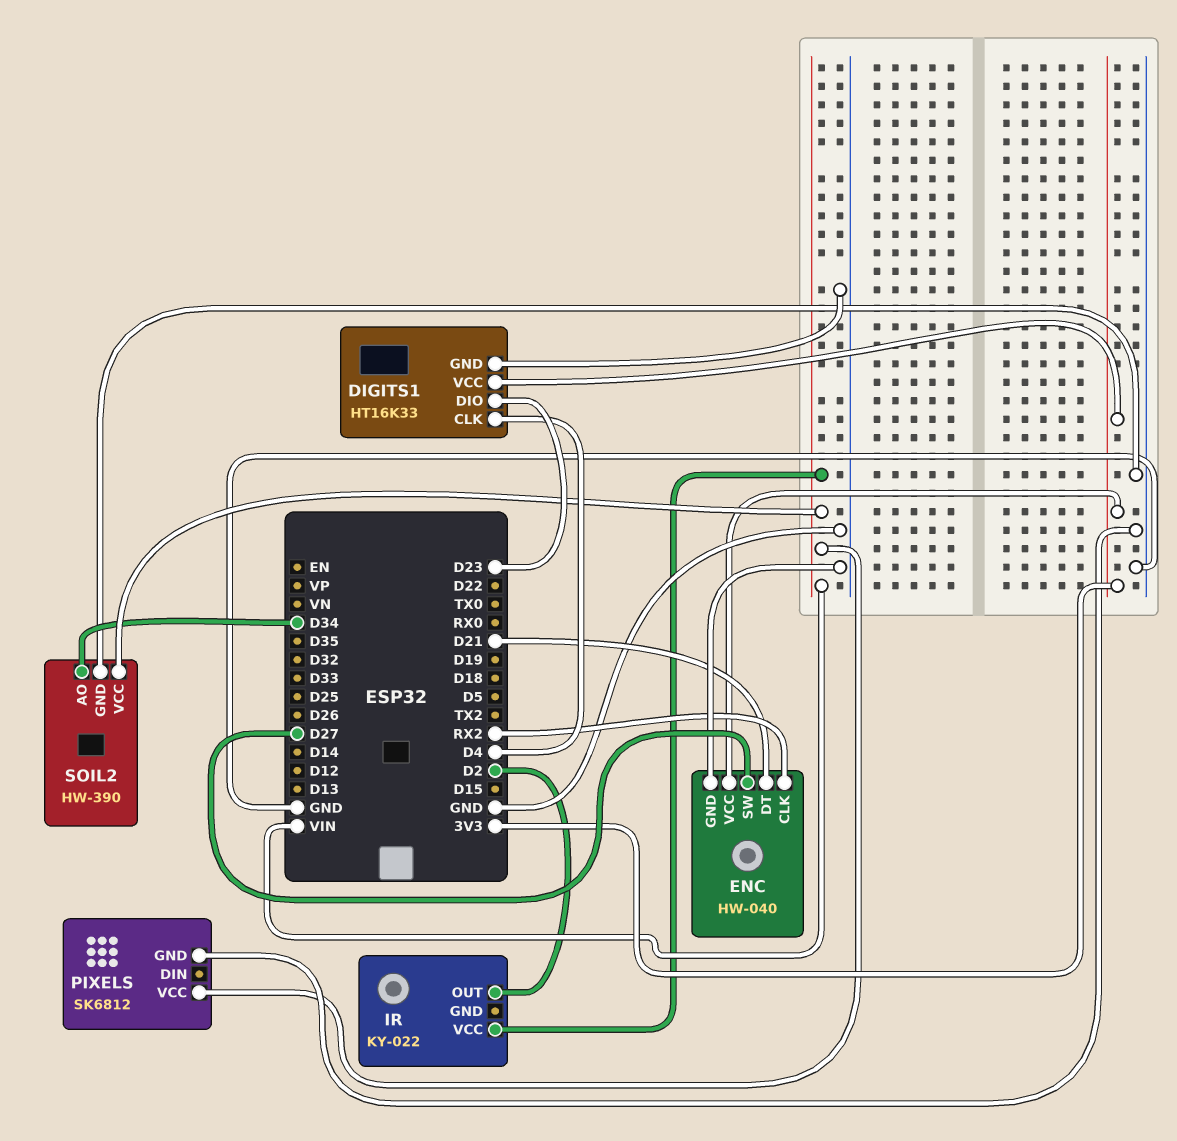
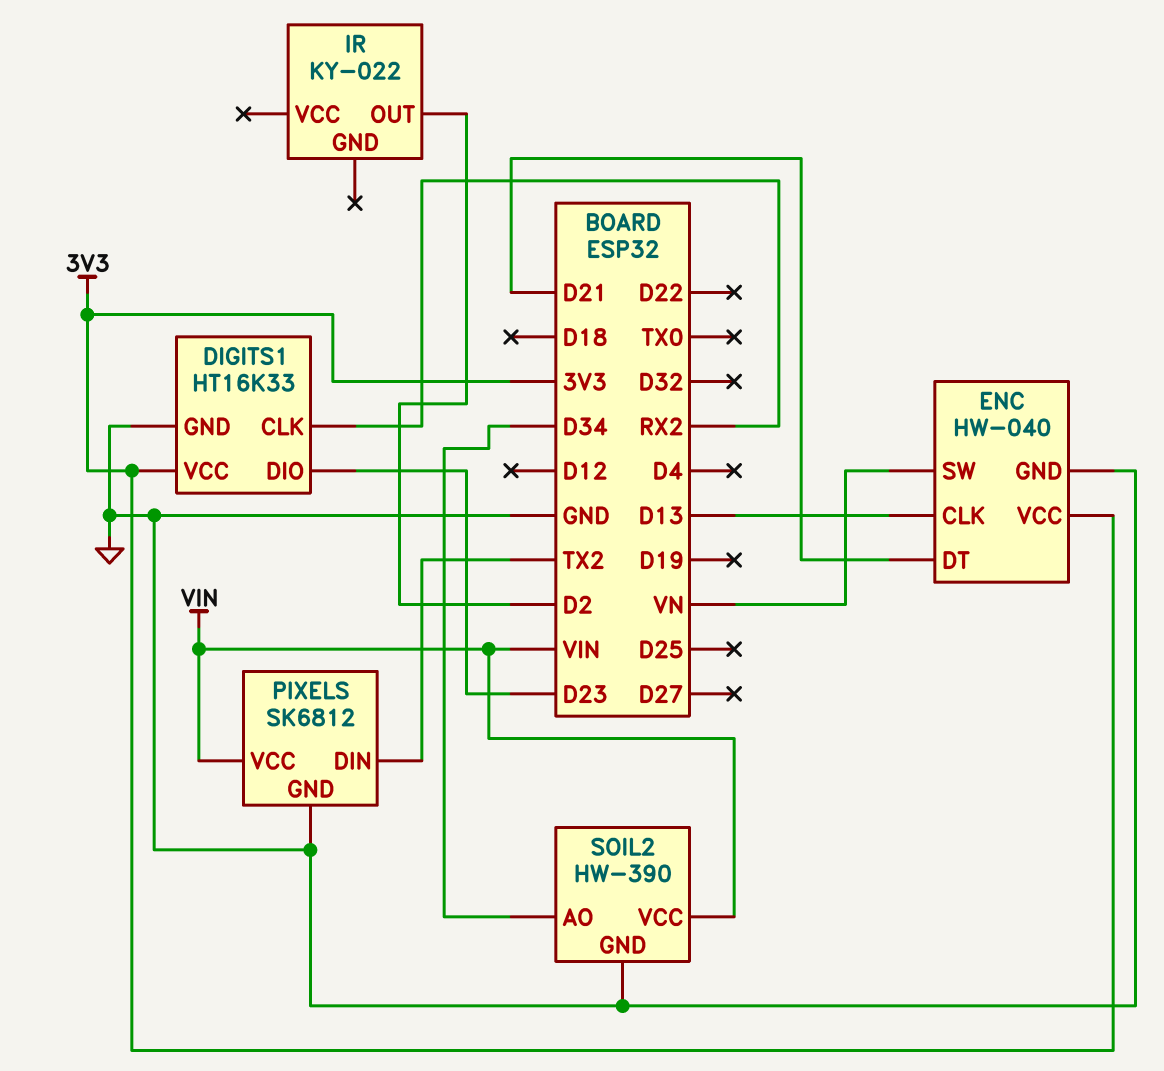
DIGITS1 pin CLK: D4 -> RX2
ENC pin CLK: RX2 -> D13
ENC pin SW: D27 -> VN
IR pin VCC: VIN -> none
PIXELS pin DIN: none -> TX2

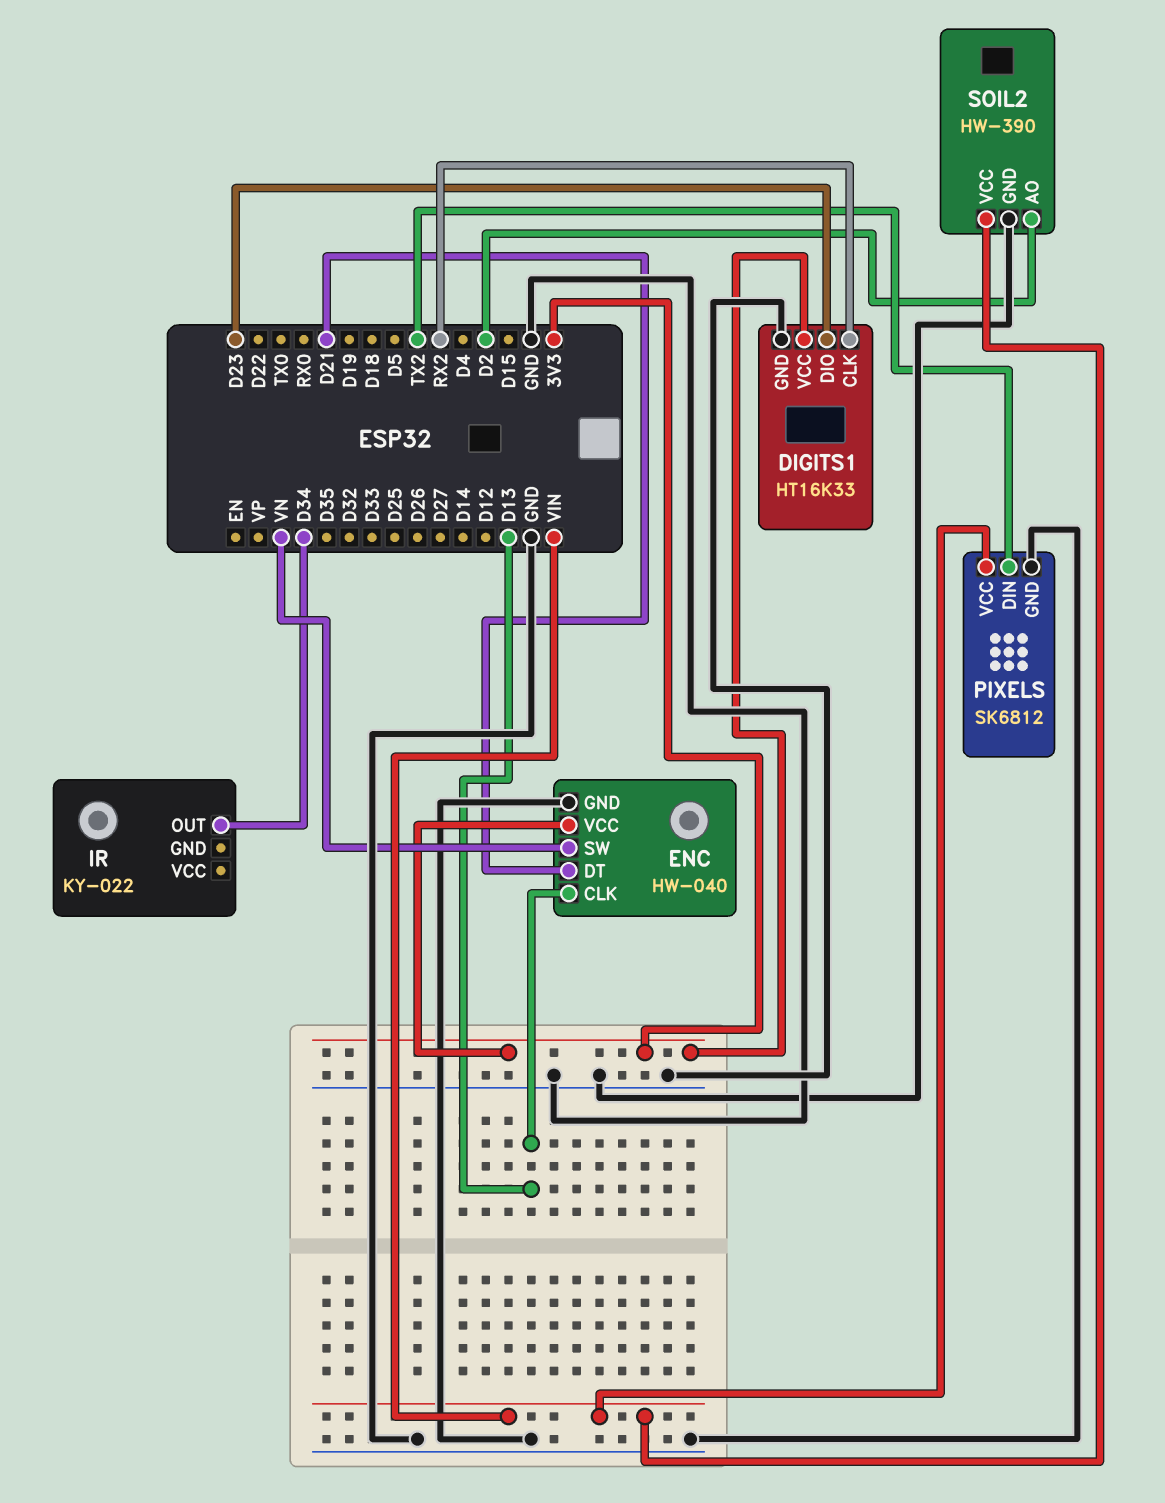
IR pin OUT: D2 -> D34
SOIL2 pin AO: D34 -> D2

